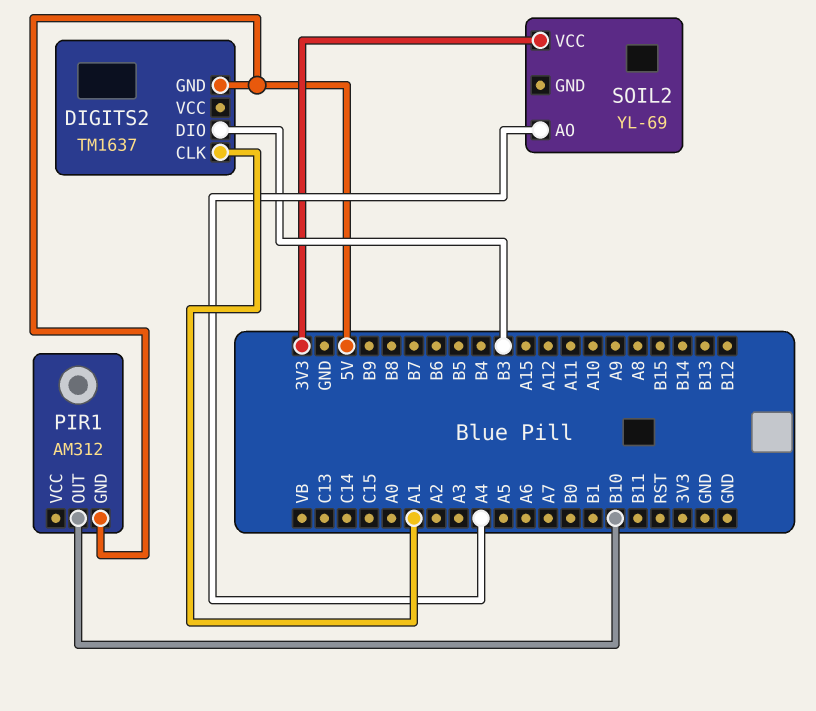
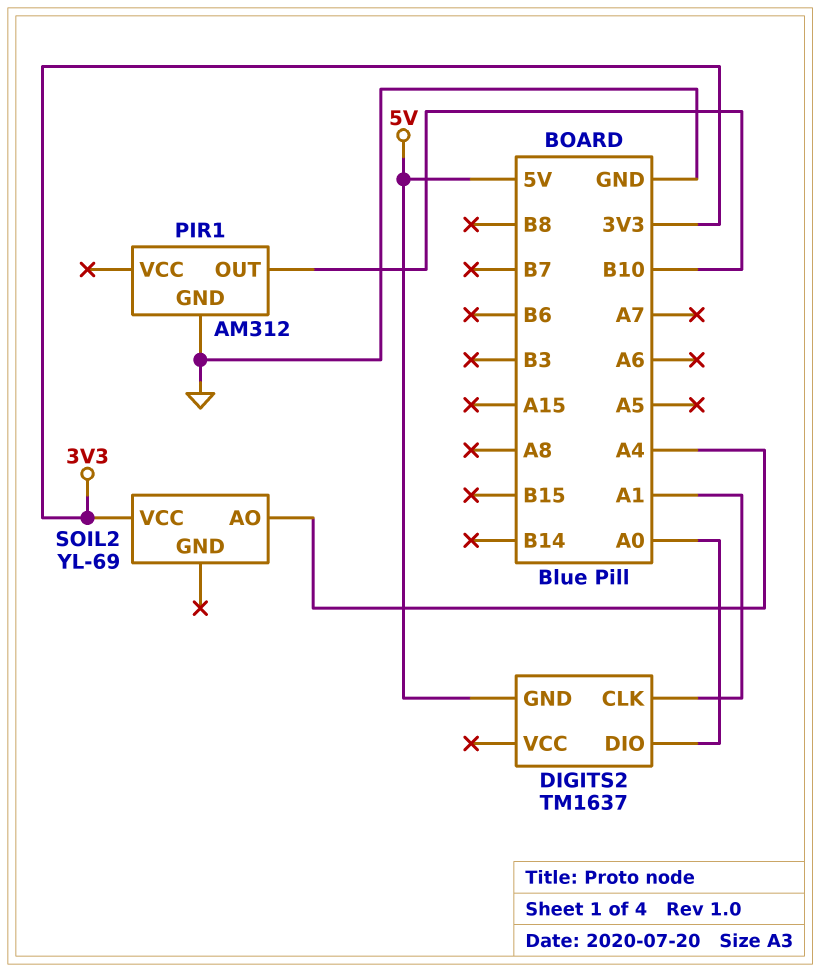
DIGITS2 pin DIO: B3 -> A0
PIR1 pin GND: 5V -> GND

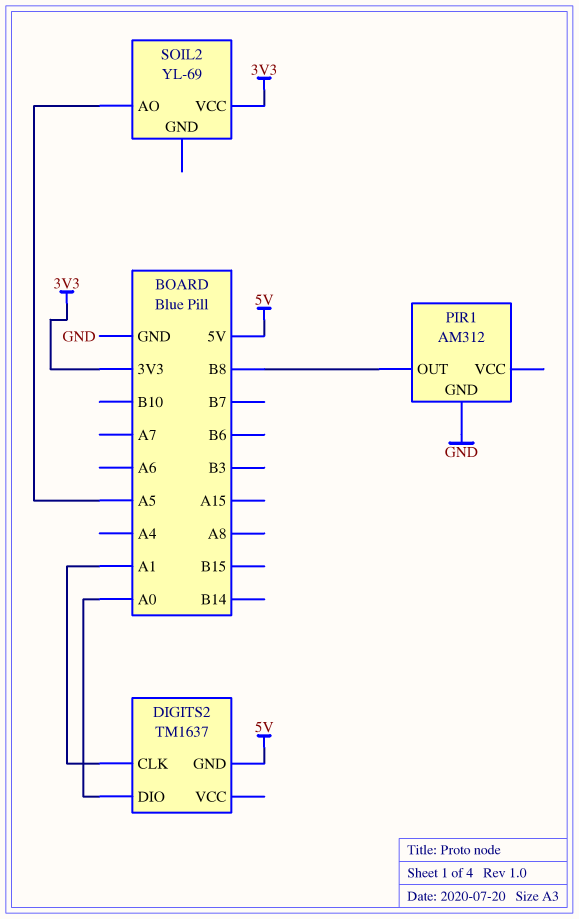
PIR1 pin OUT: B10 -> B8
SOIL2 pin AO: A4 -> A5

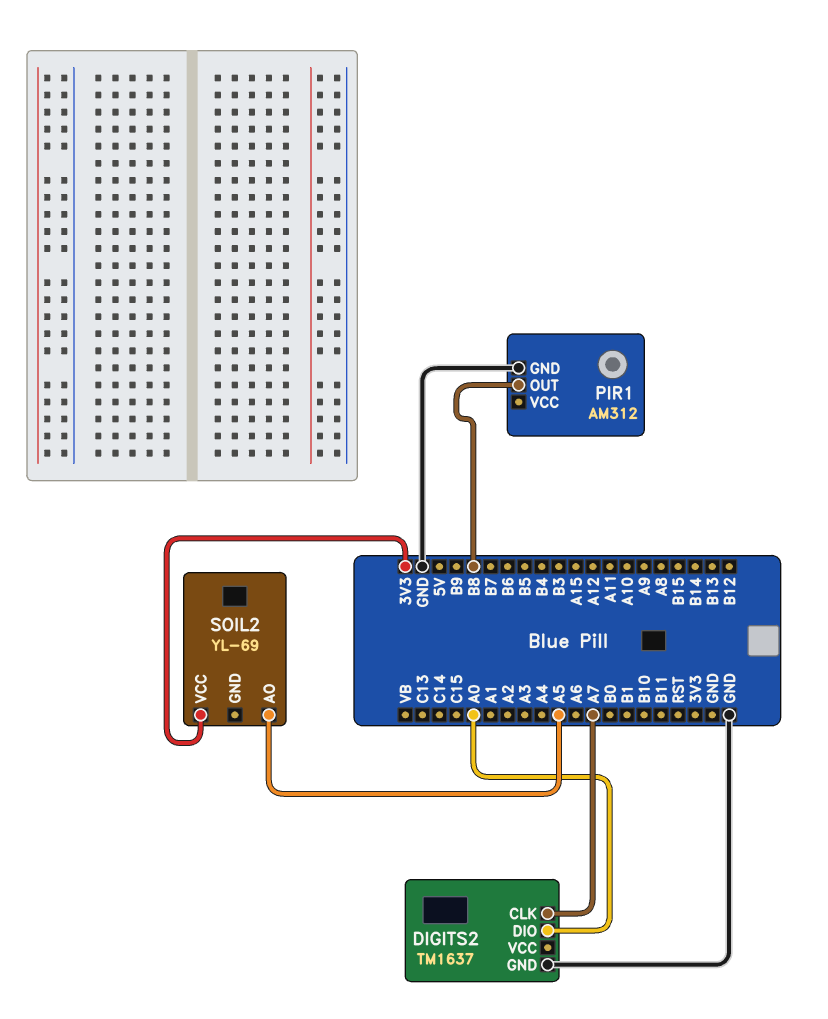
DIGITS2 pin CLK: A1 -> A7
DIGITS2 pin GND: 5V -> GND

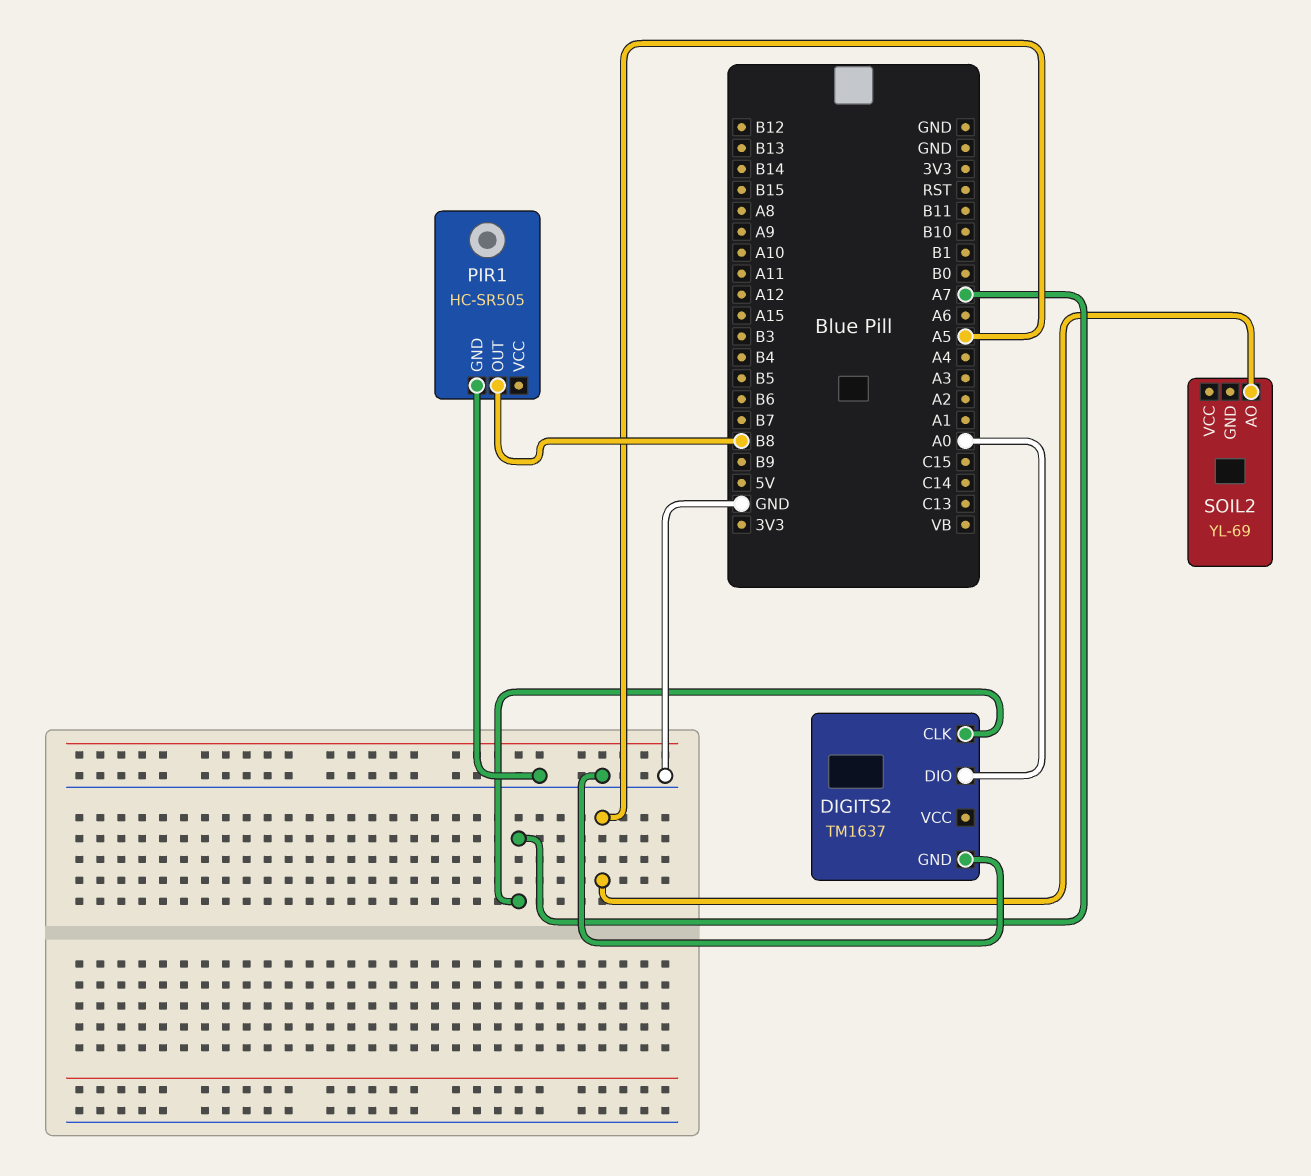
PIR1: AM312 -> HC-SR505
SOIL2 pin VCC: 3V3 -> none

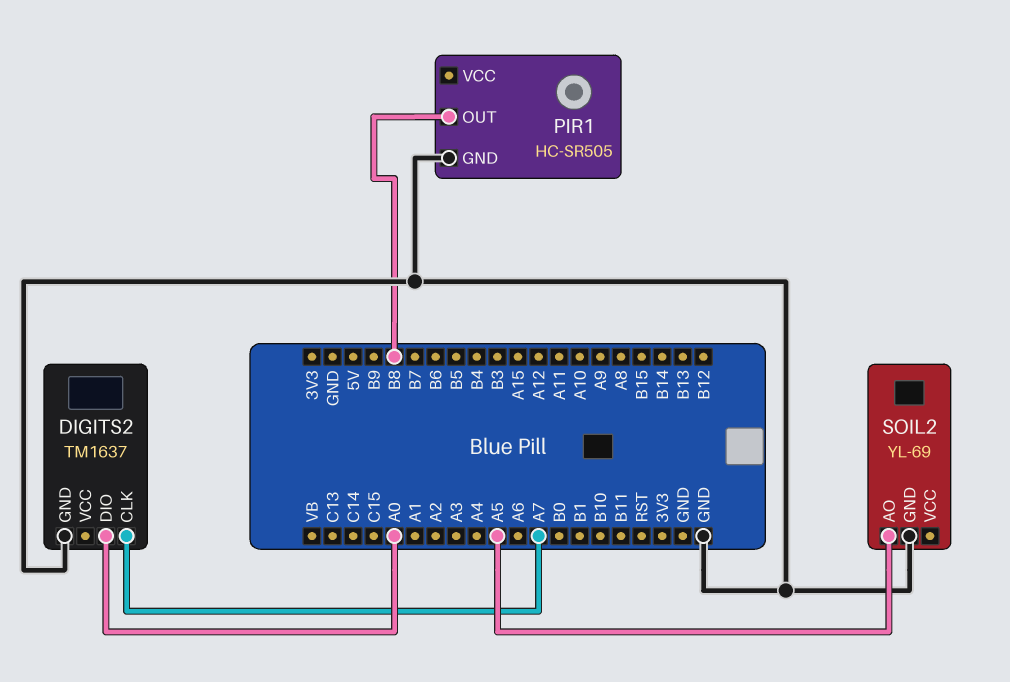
SOIL2 pin GND: none -> GND

